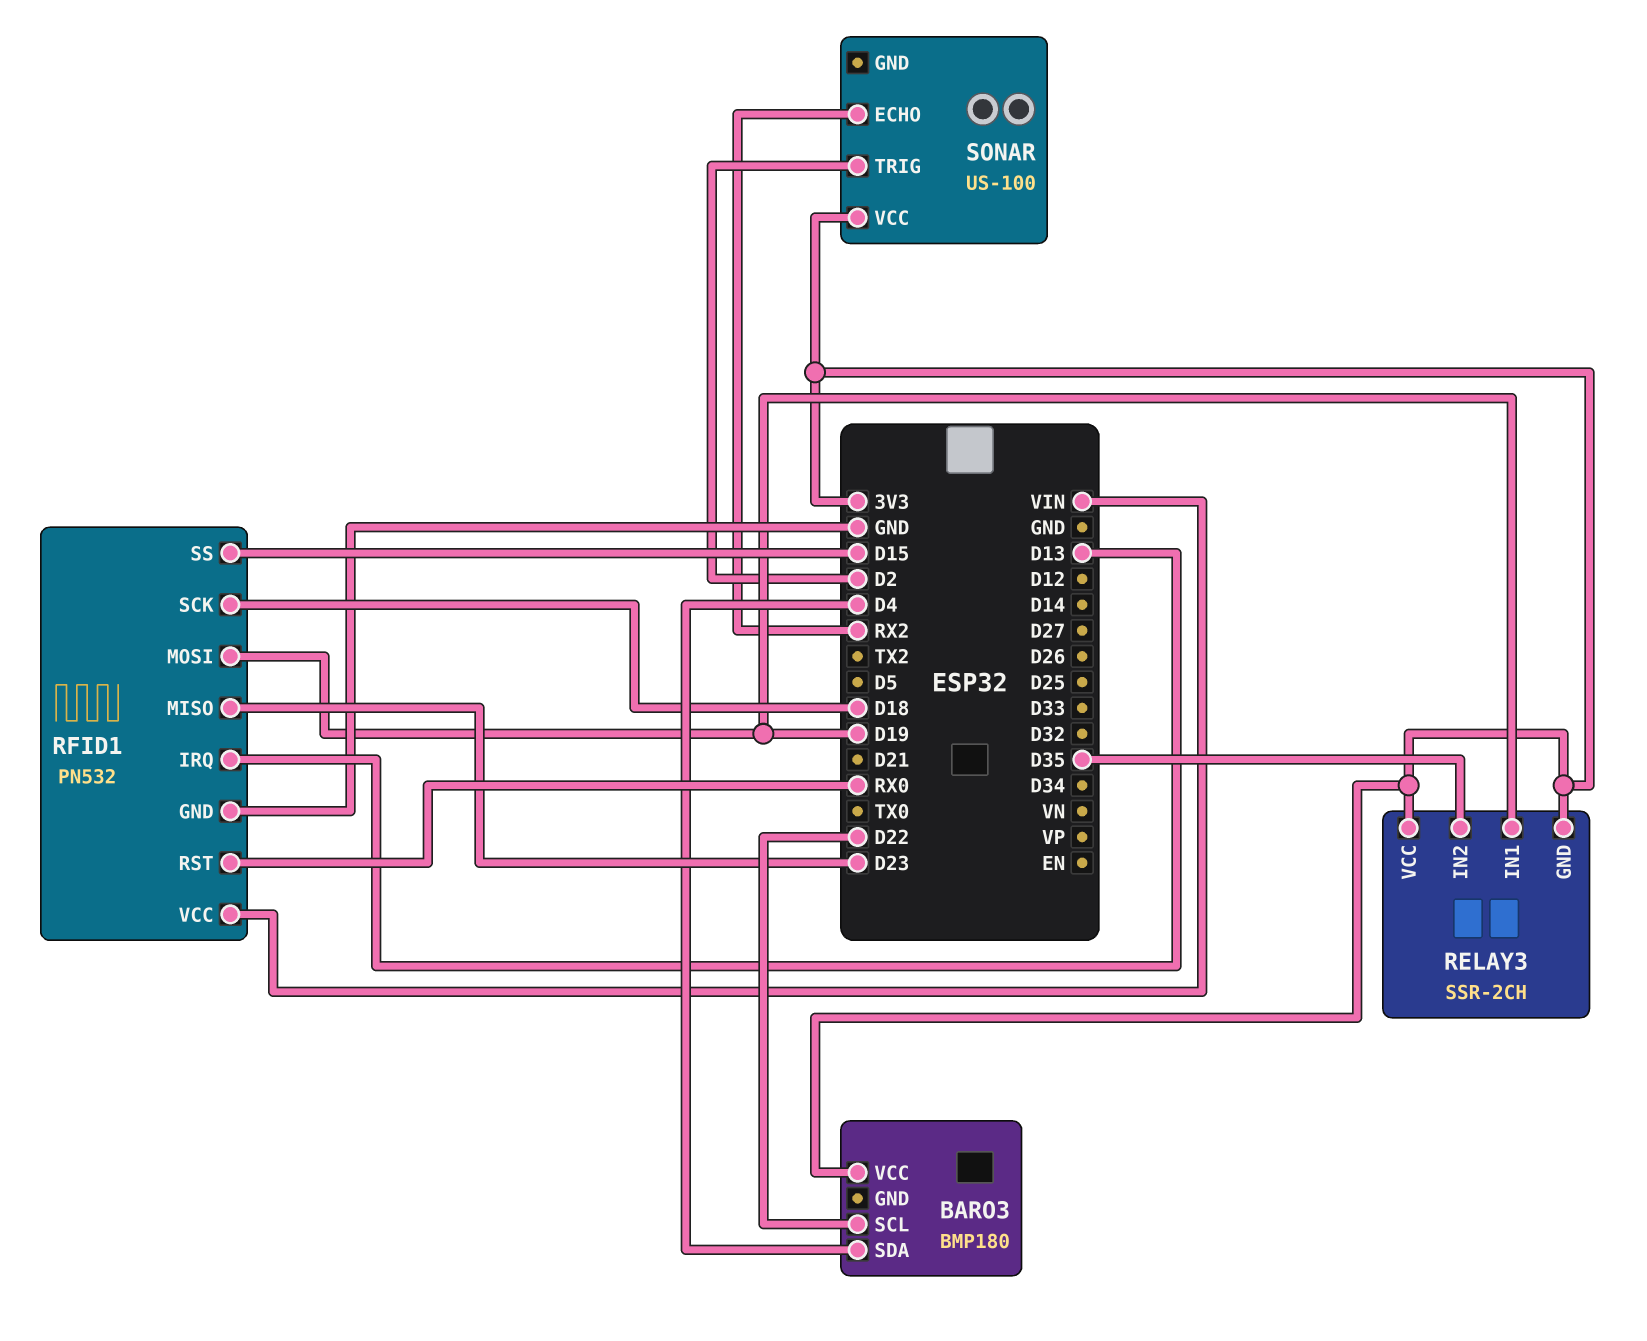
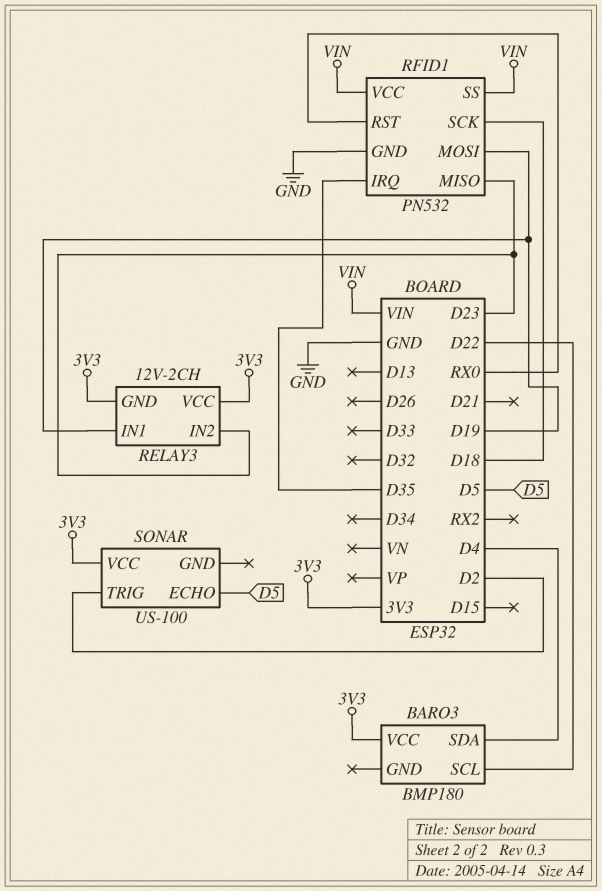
RELAY3: SSR-2CH -> 12V-2CH
RELAY3 pin IN2: D35 -> D23
RFID1 pin IRQ: D13 -> D35
RFID1 pin SS: D15 -> VIN
SONAR pin ECHO: RX2 -> D5

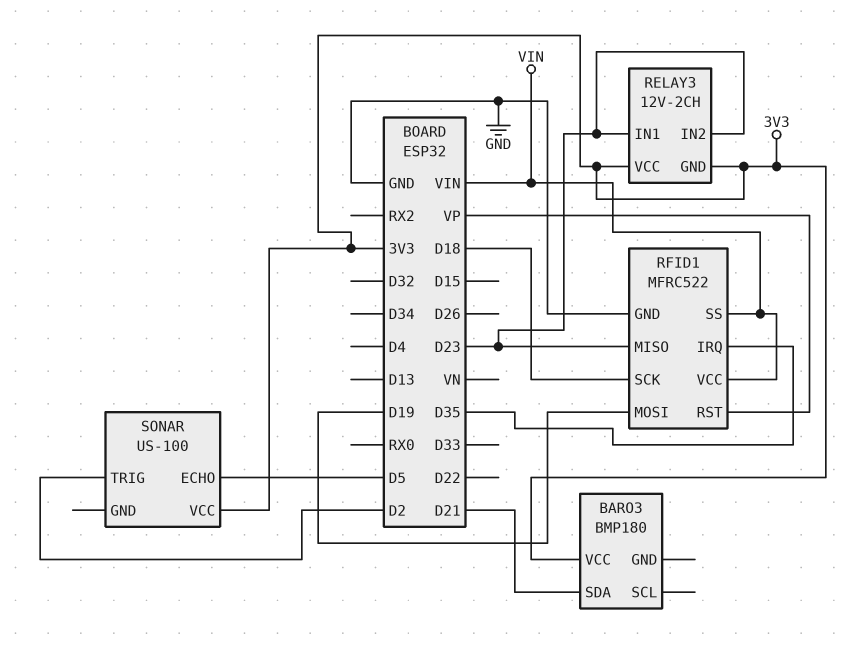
BARO3 pin SCL: D22 -> none
BARO3 pin SDA: D4 -> D21
RELAY3 pin IN1: D19 -> D23
RFID1: PN532 -> MFRC522
RFID1 pin RST: RX0 -> VP

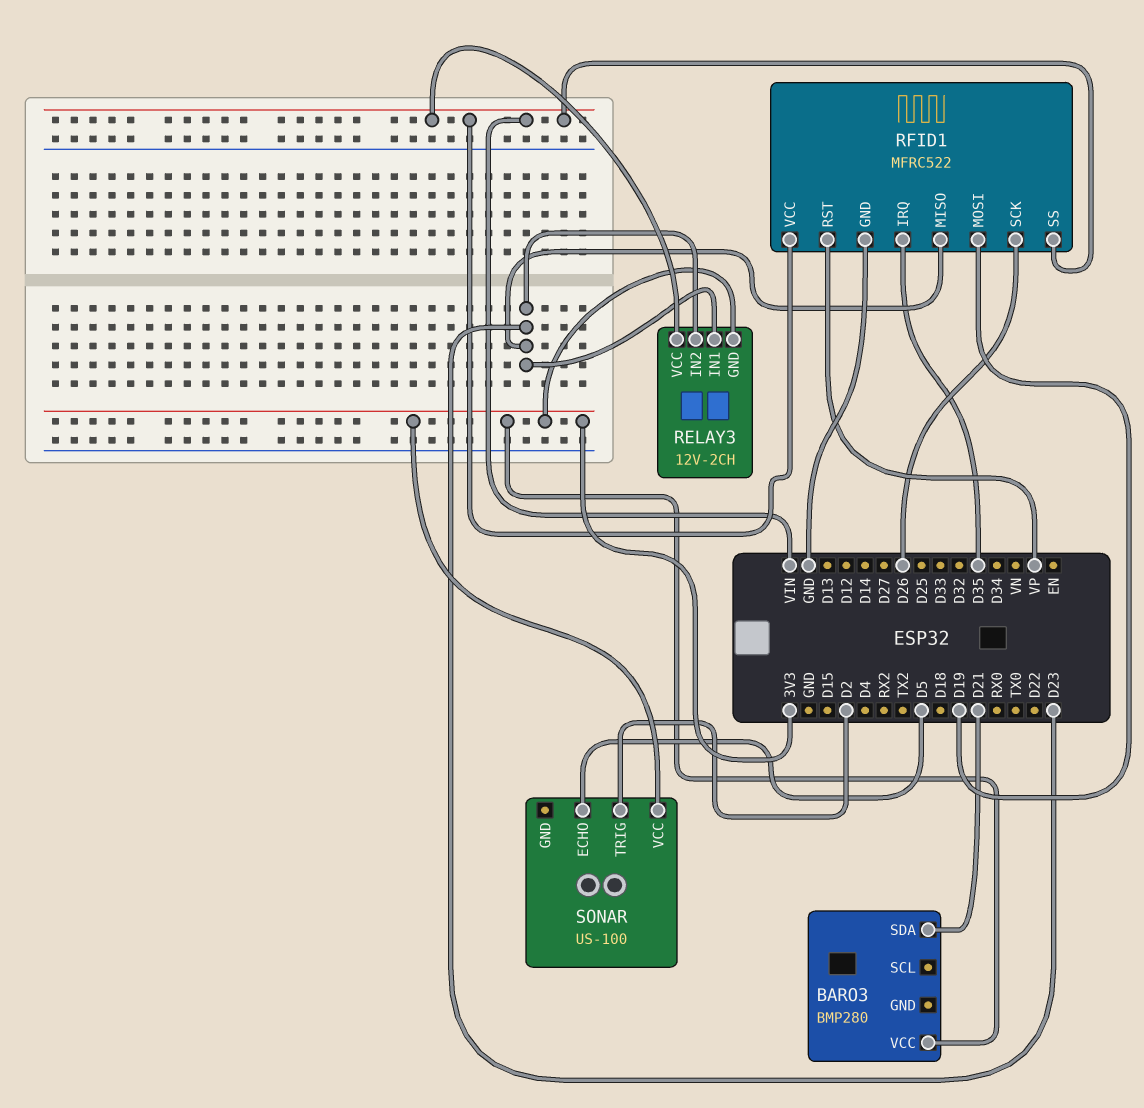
BARO3: BMP180 -> BMP280
RELAY3 pin VCC: 3V3 -> VIN
RFID1 pin SCK: D18 -> D26

